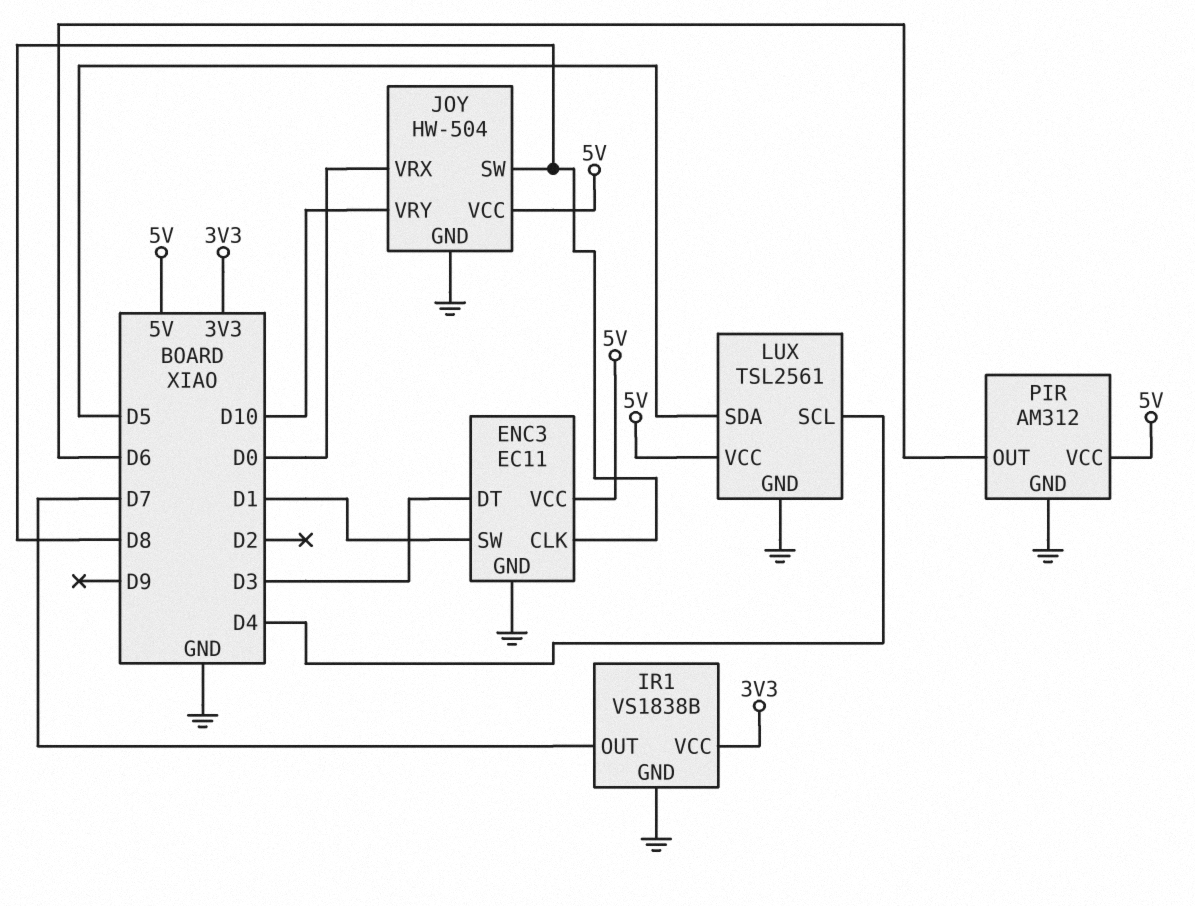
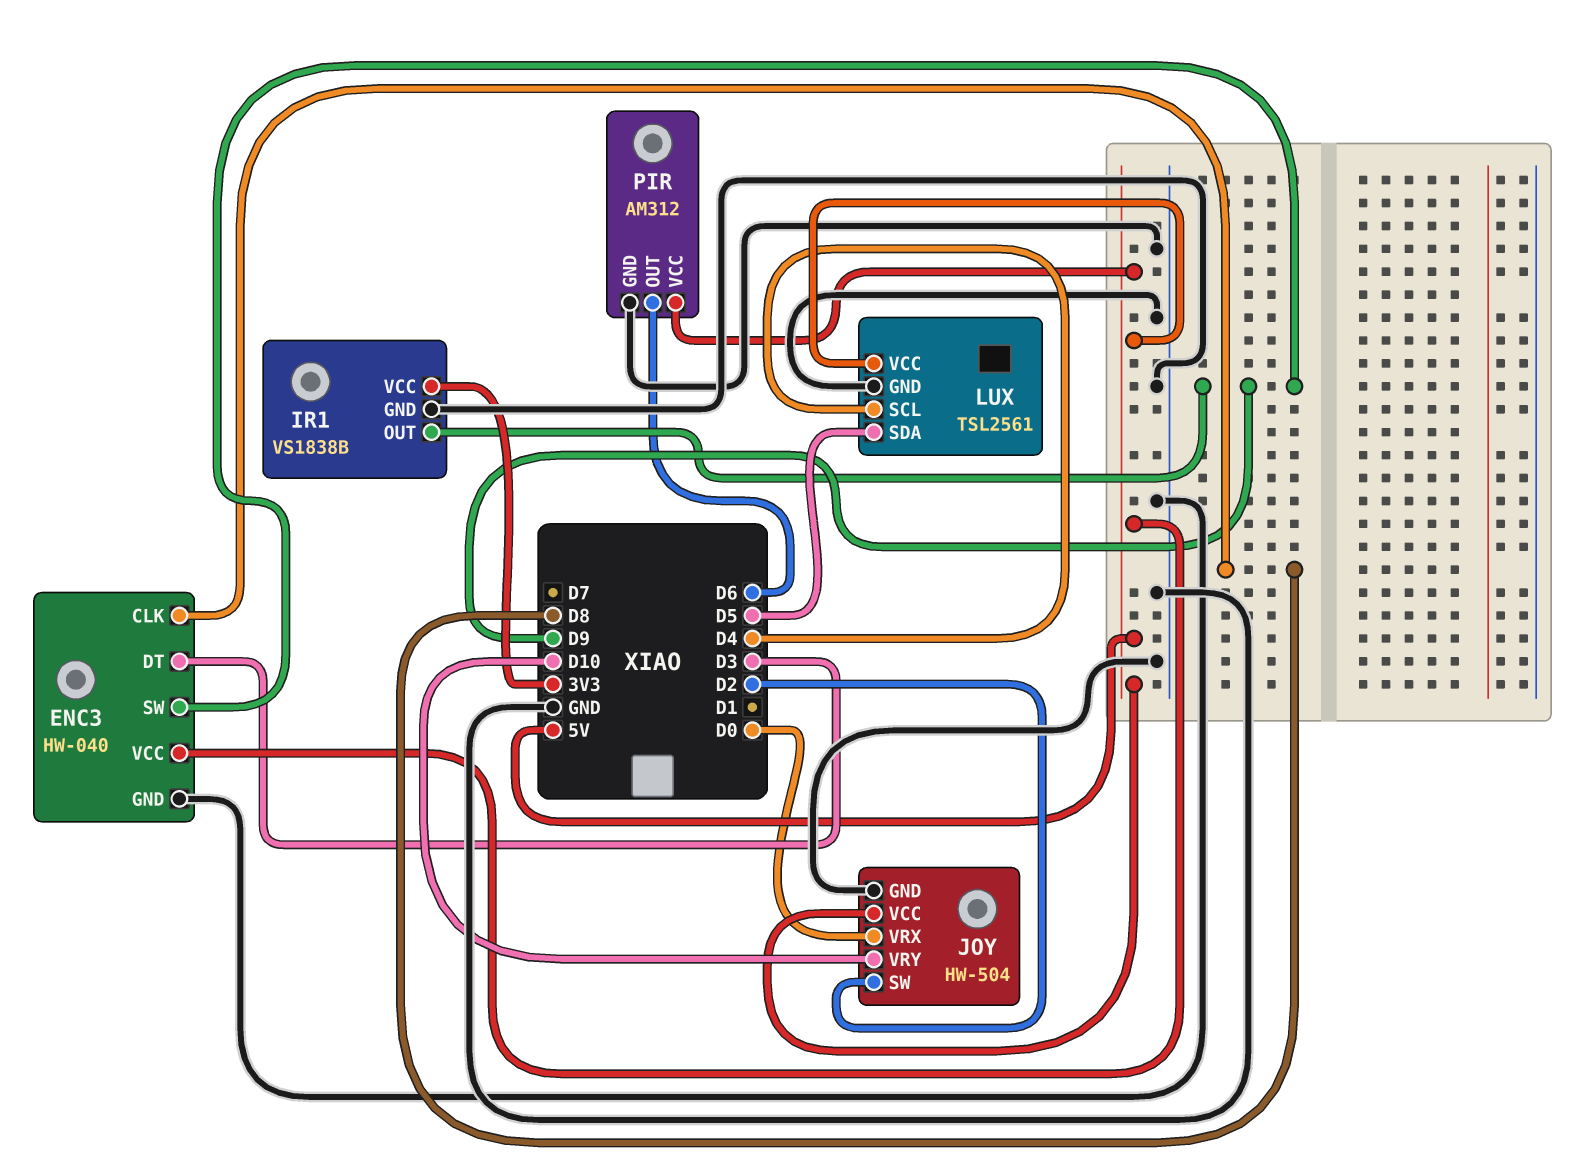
ENC3: EC11 -> HW-040
ENC3 pin SW: D1 -> D9
IR1 pin OUT: D7 -> D9
JOY pin SW: D8 -> D2

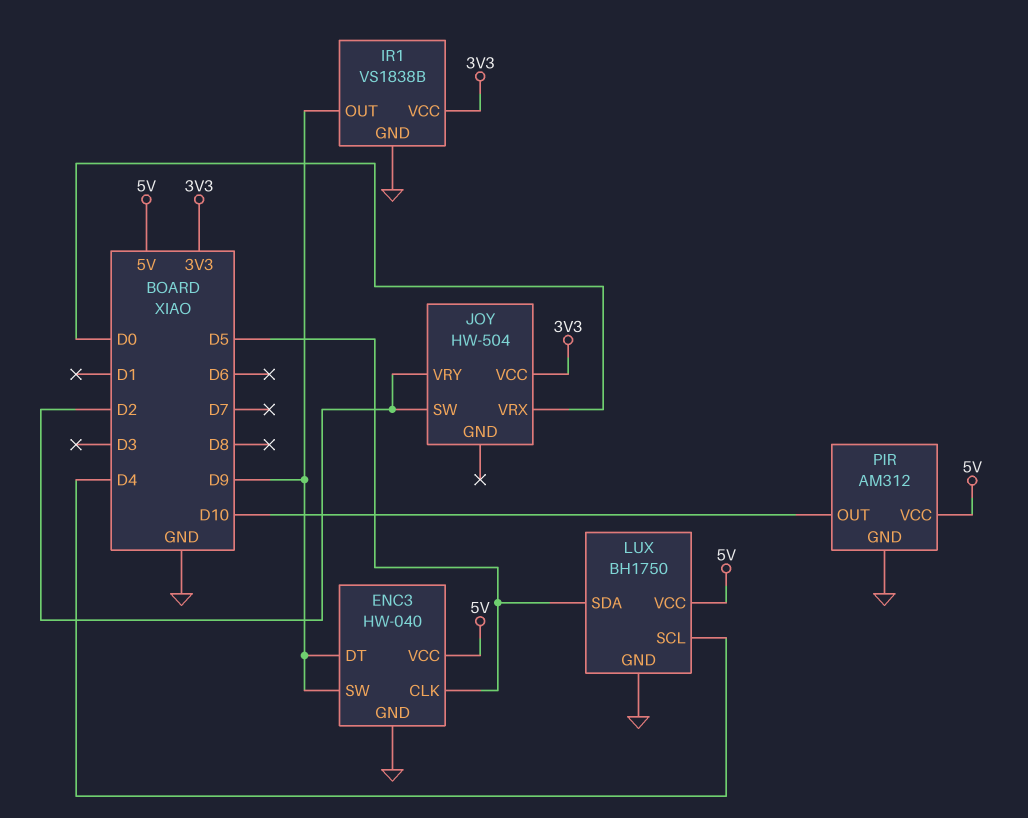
ENC3 pin CLK: D8 -> D5
ENC3 pin DT: D3 -> D9
JOY pin GND: GND -> none
JOY pin VCC: 5V -> 3V3
JOY pin VRY: D10 -> D2
LUX: TSL2561 -> BH1750
PIR pin OUT: D6 -> D10

